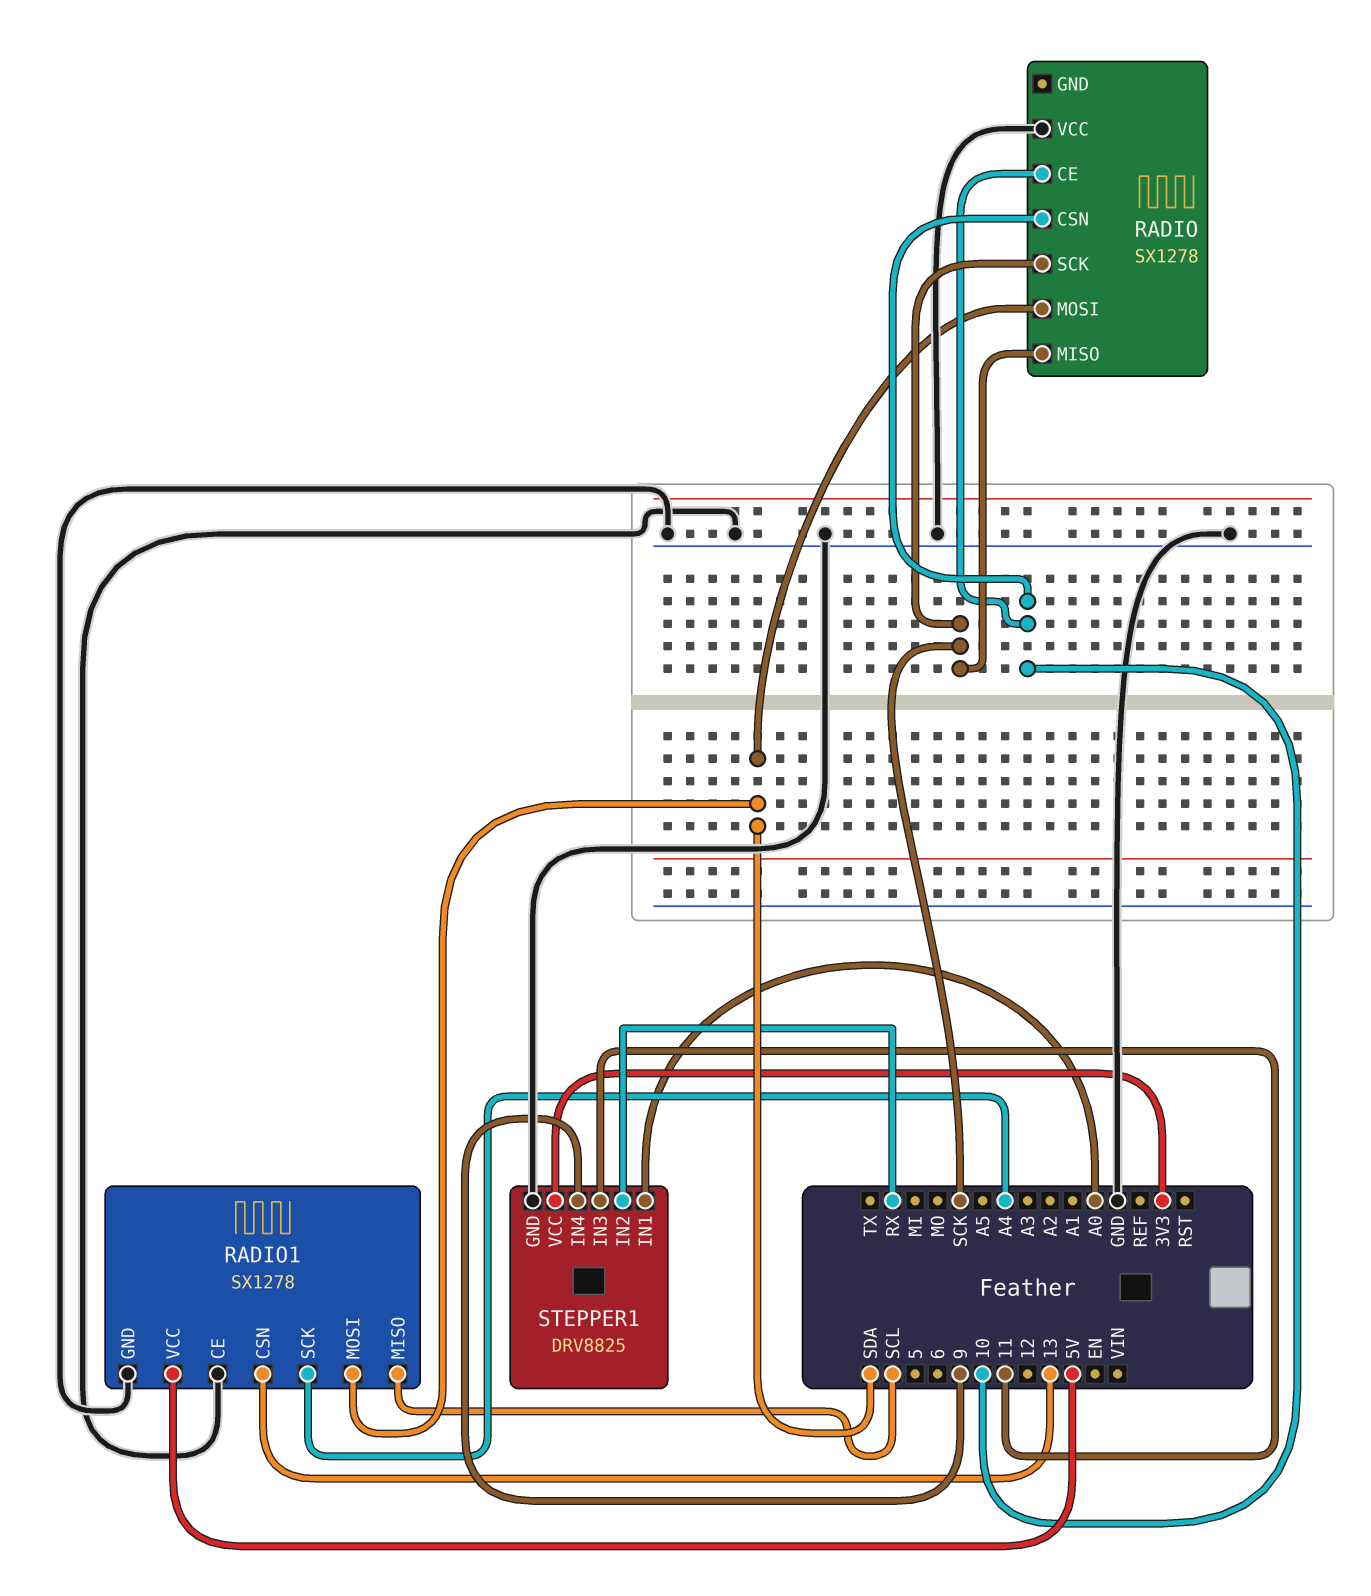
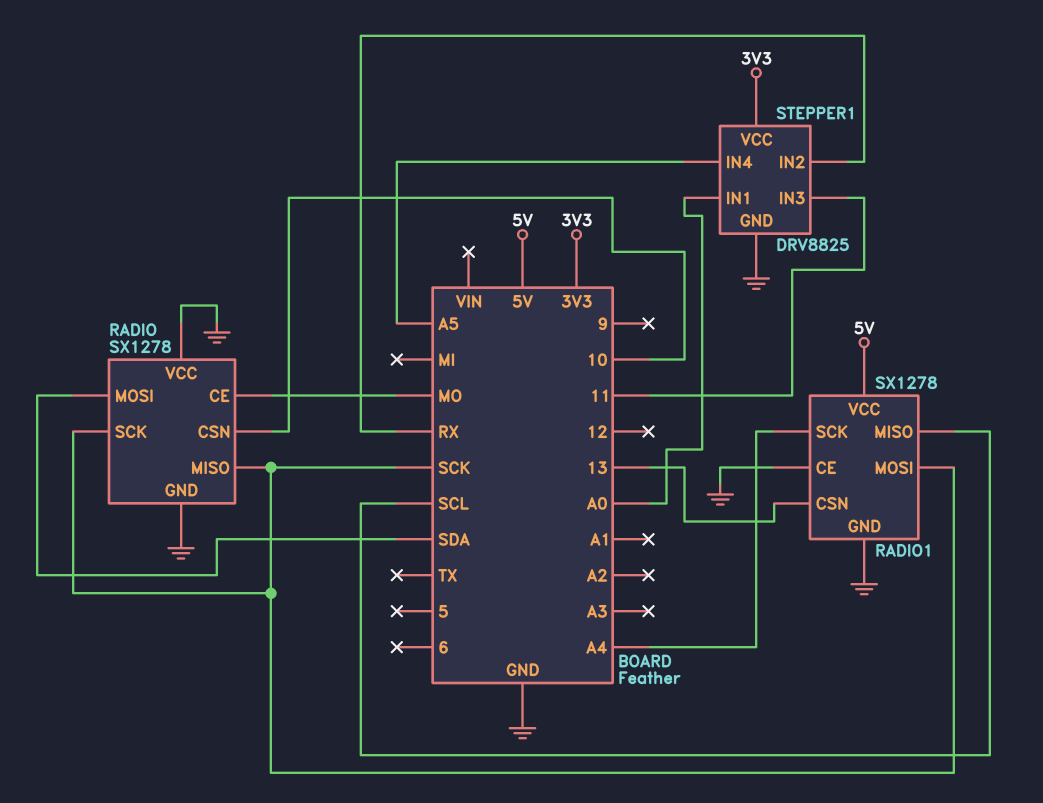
RADIO pin CE: 10 -> MO
RADIO pin GND: none -> GND
RADIO1 pin MOSI: SDA -> SCK
STEPPER1 pin IN4: 9 -> A5

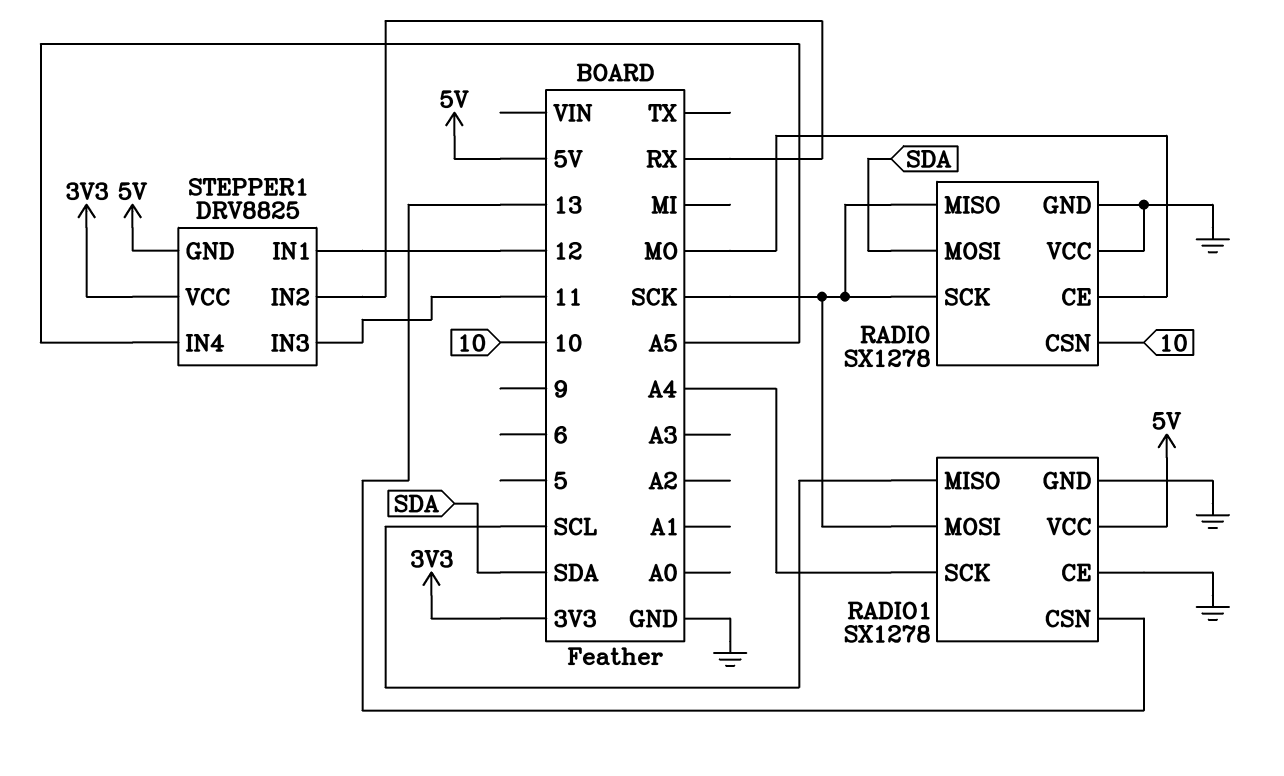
STEPPER1 pin GND: GND -> 5V
STEPPER1 pin IN1: A0 -> 12

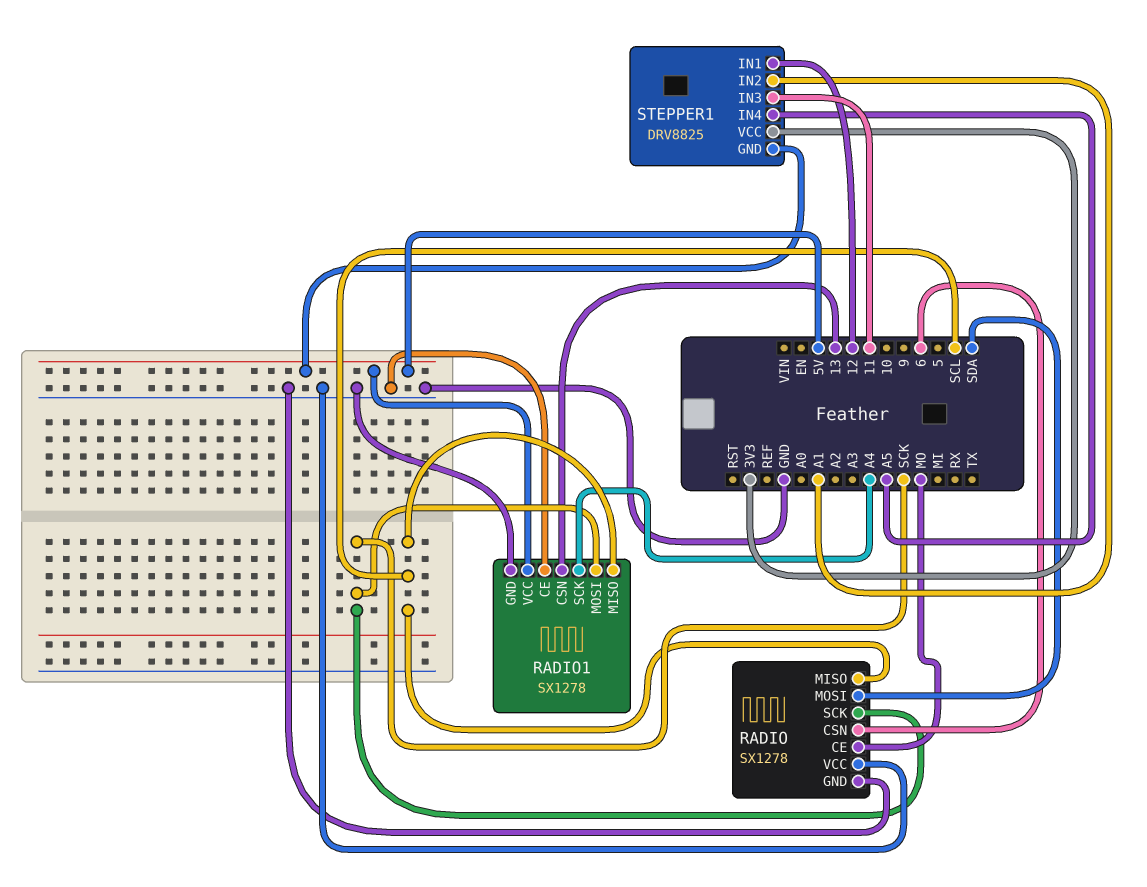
RADIO pin CSN: 10 -> 6
RADIO pin MISO: SCK -> SCL
STEPPER1 pin IN2: RX -> A1

